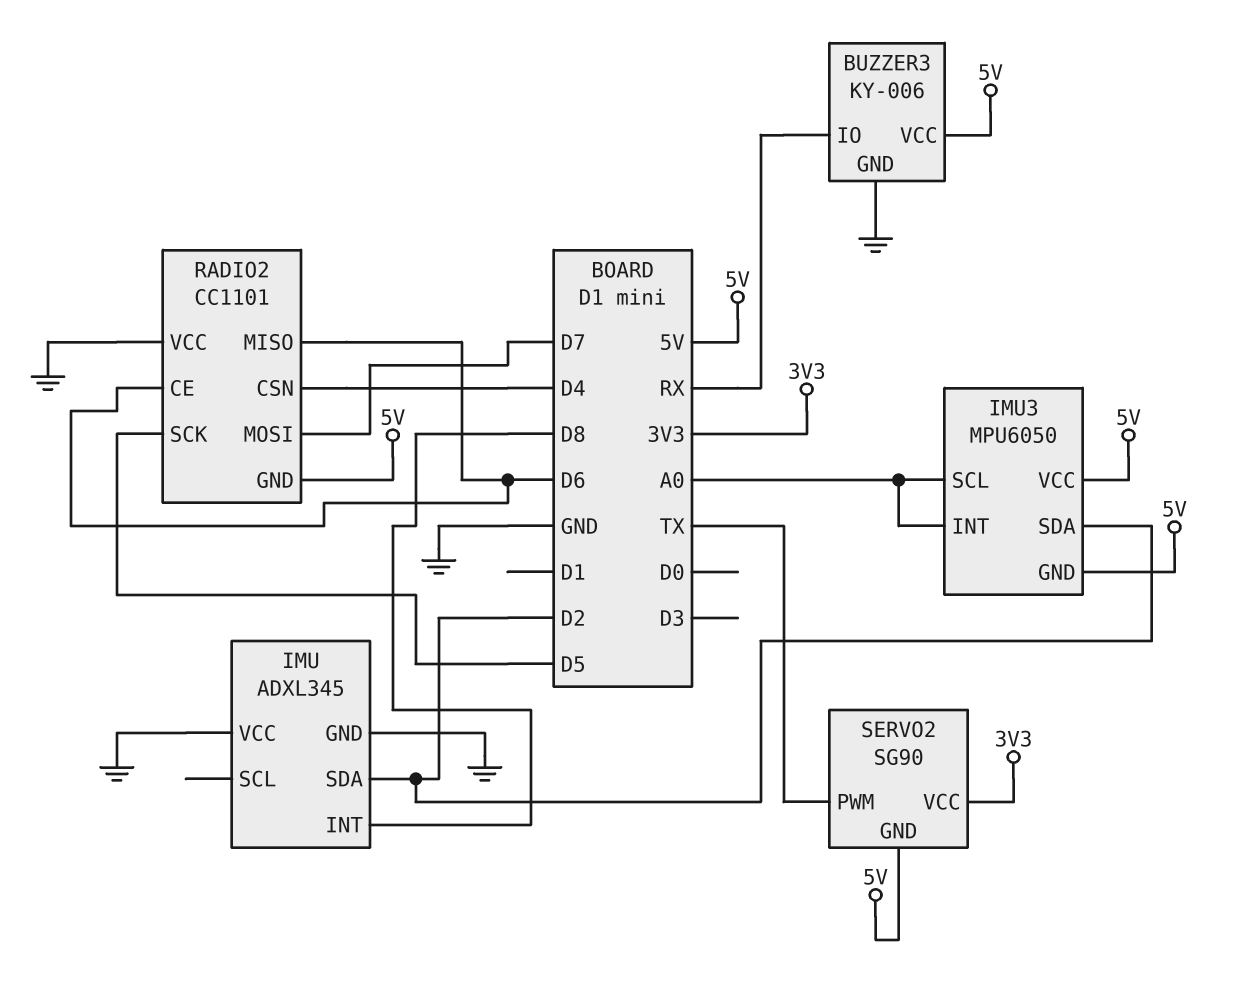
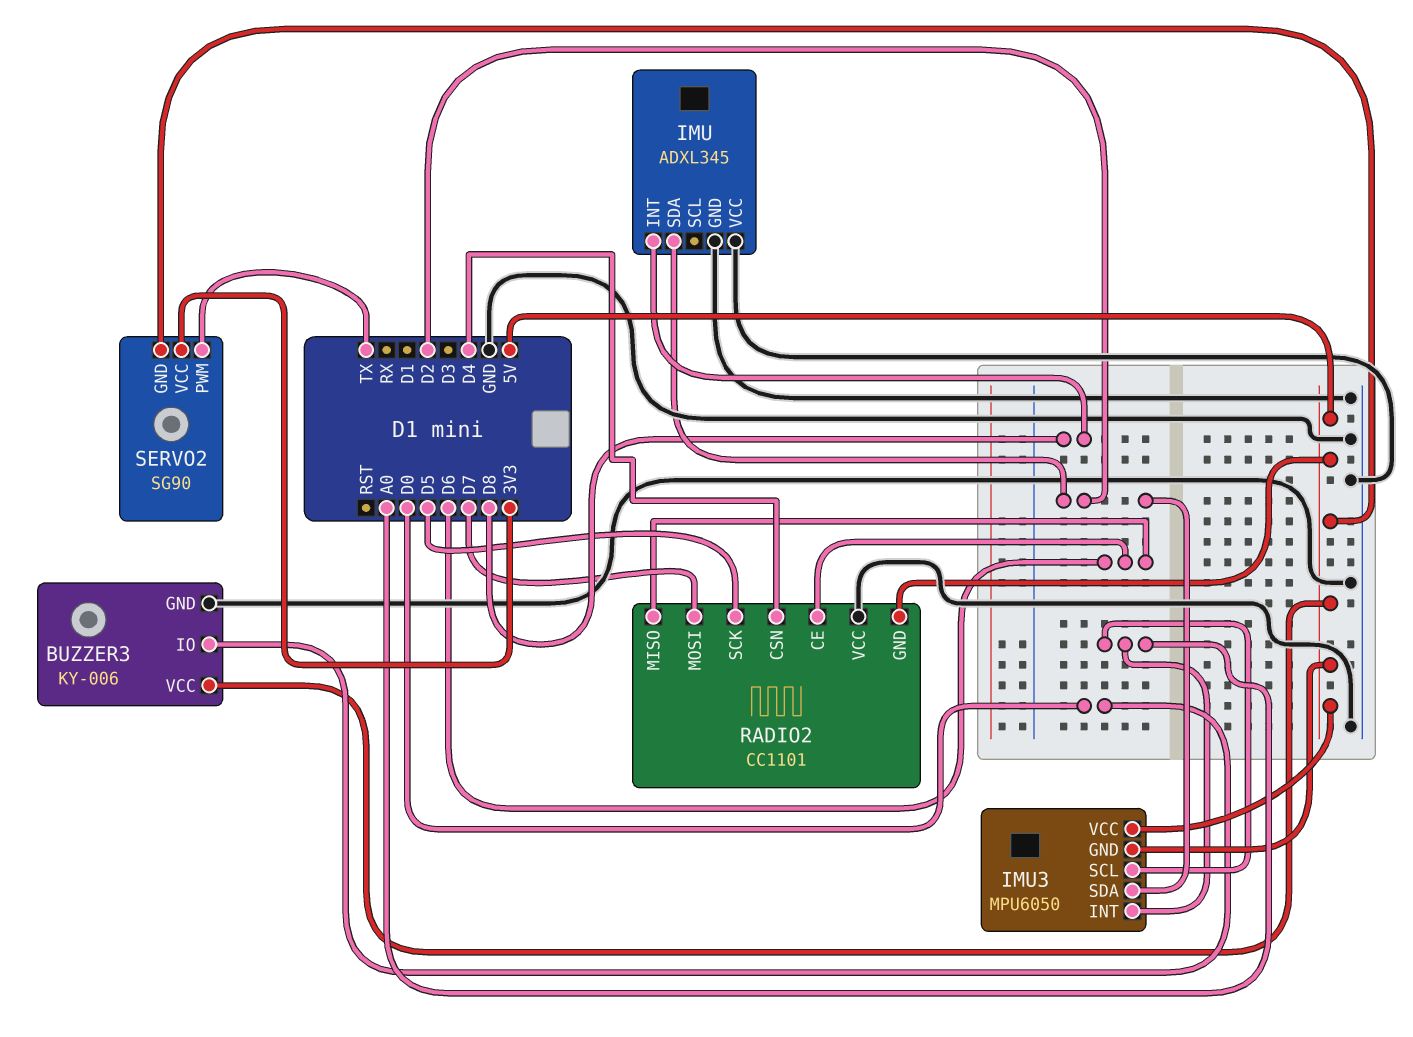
BUZZER3 pin IO: RX -> D0

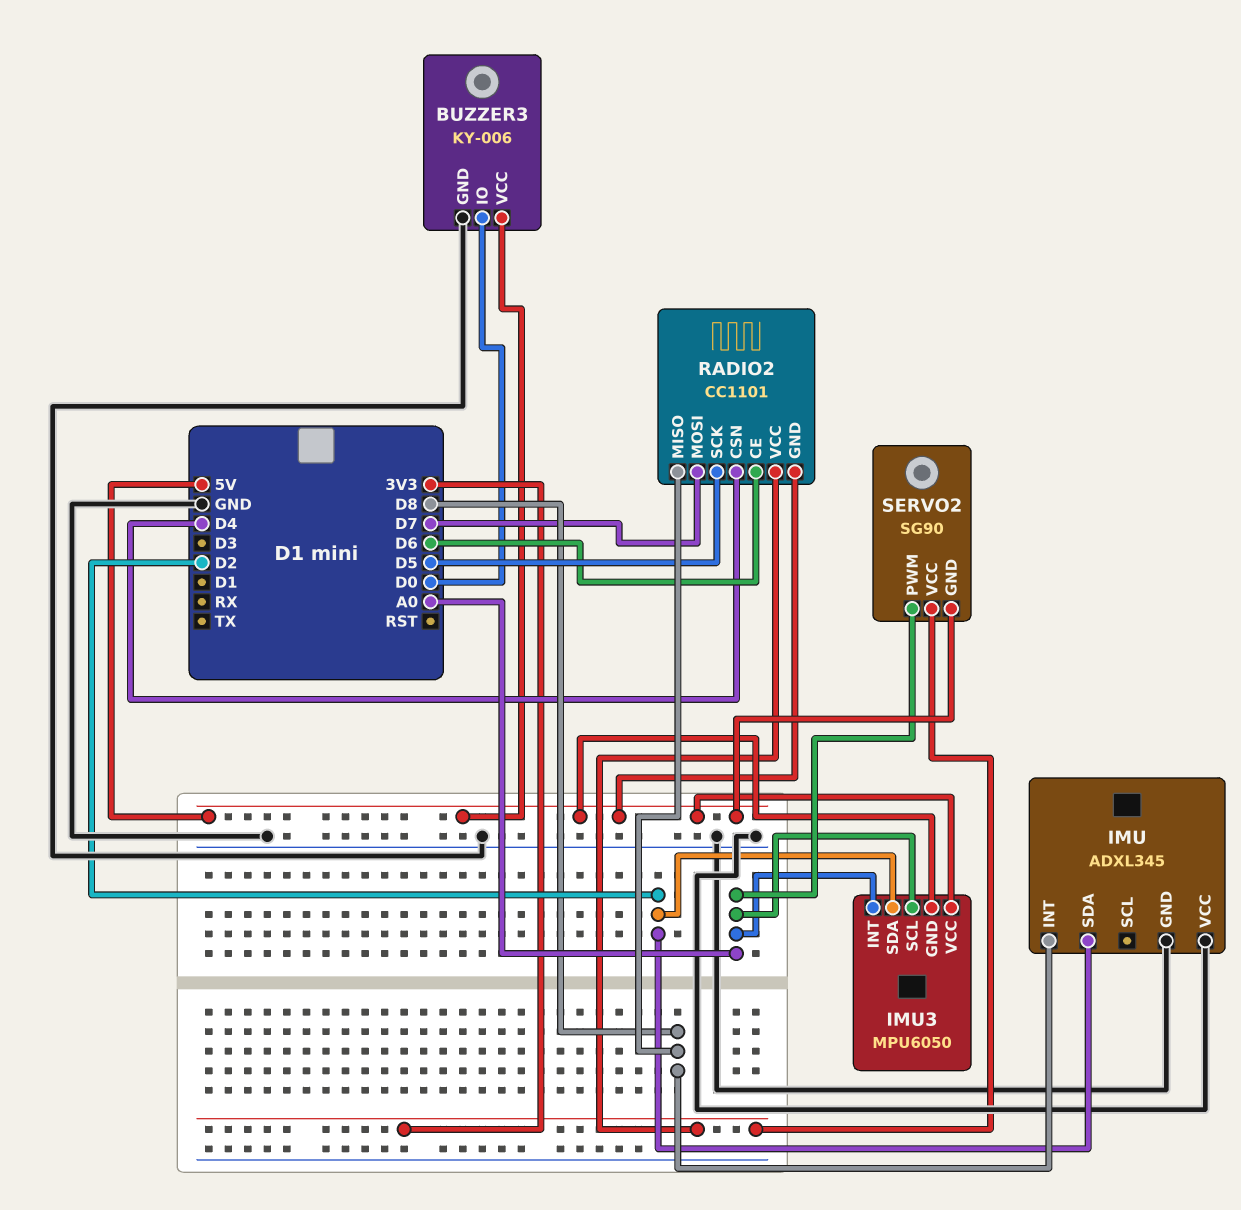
RADIO2 pin MISO: D6 -> D8
RADIO2 pin VCC: GND -> 3V3
SERVO2 pin PWM: TX -> A0

